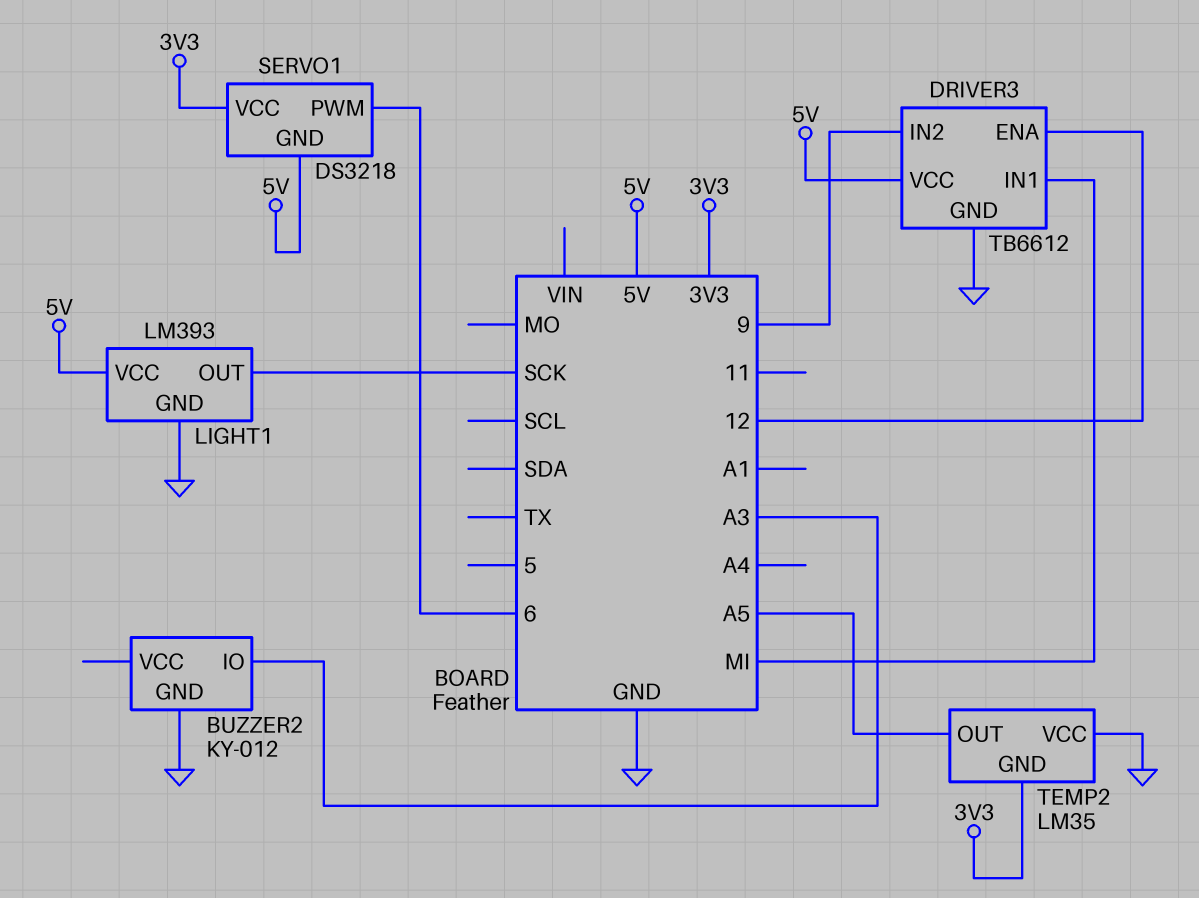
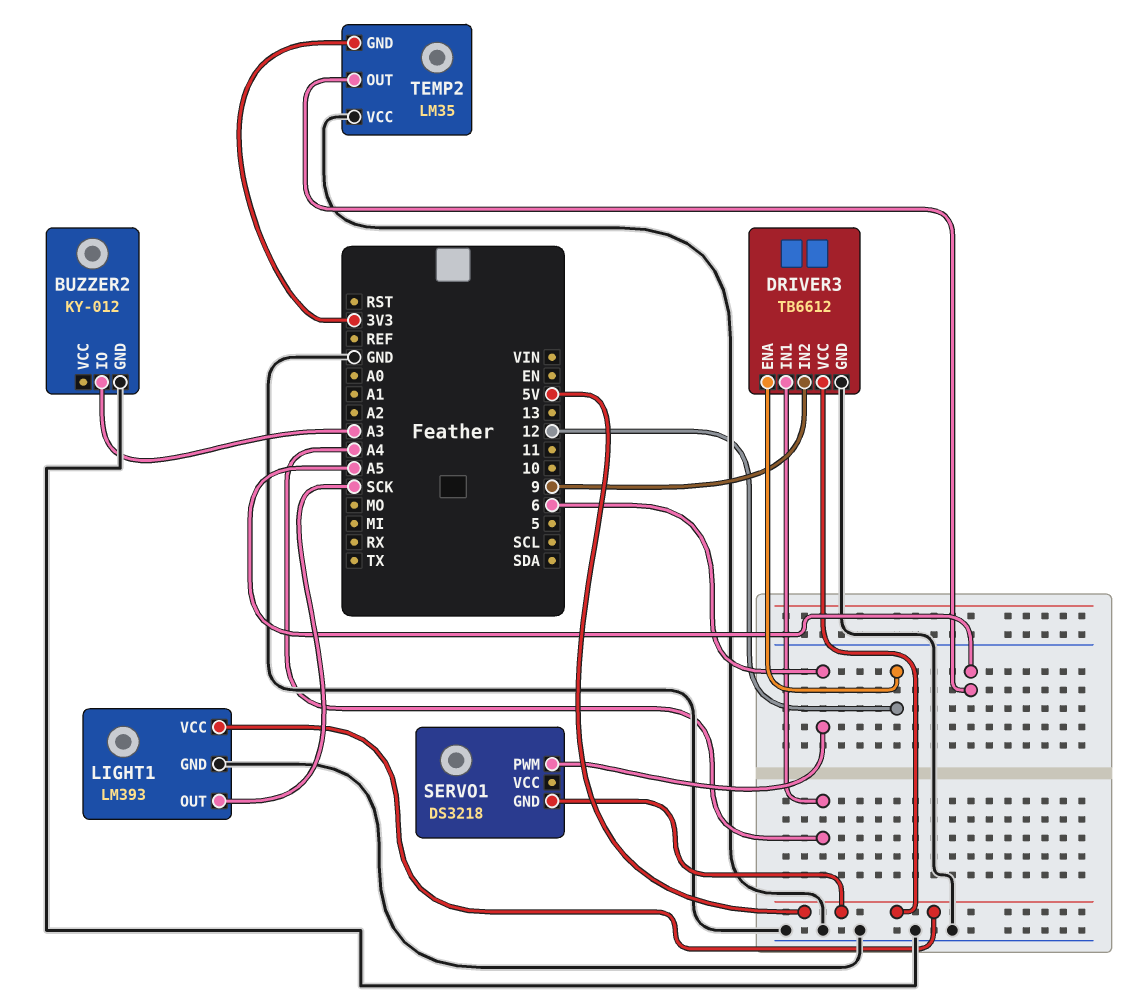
DRIVER3 pin IN1: MI -> A4
SERVO1 pin VCC: 3V3 -> none

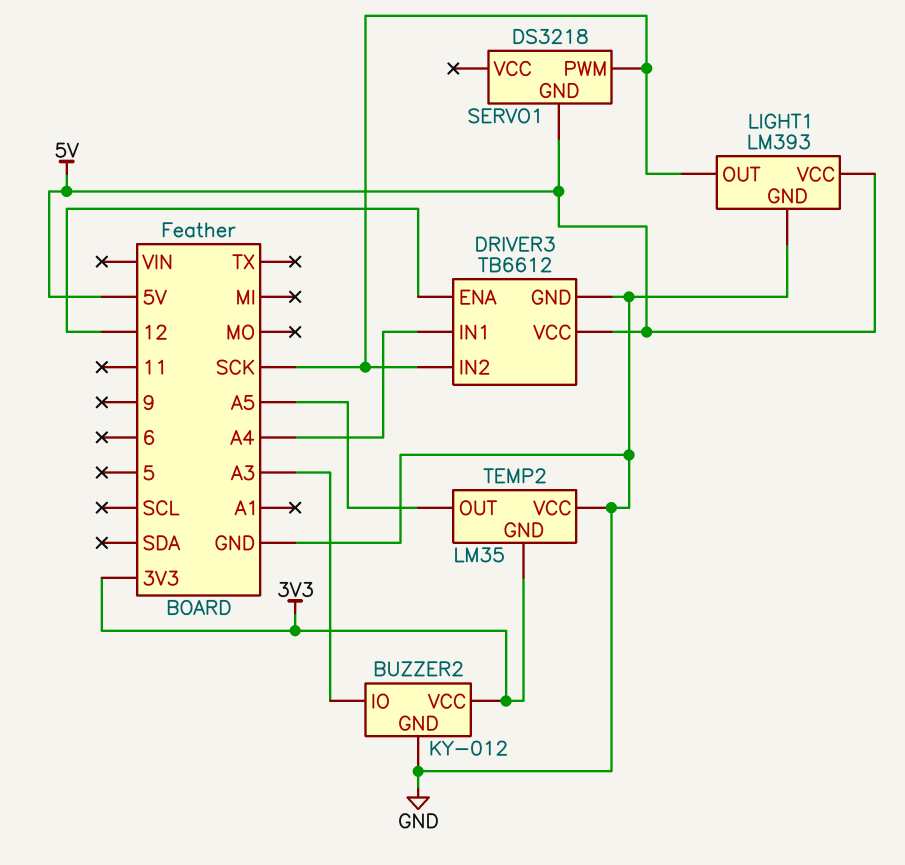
BUZZER2 pin VCC: none -> 3V3
DRIVER3 pin IN2: 9 -> SCK
SERVO1 pin PWM: 6 -> SCK

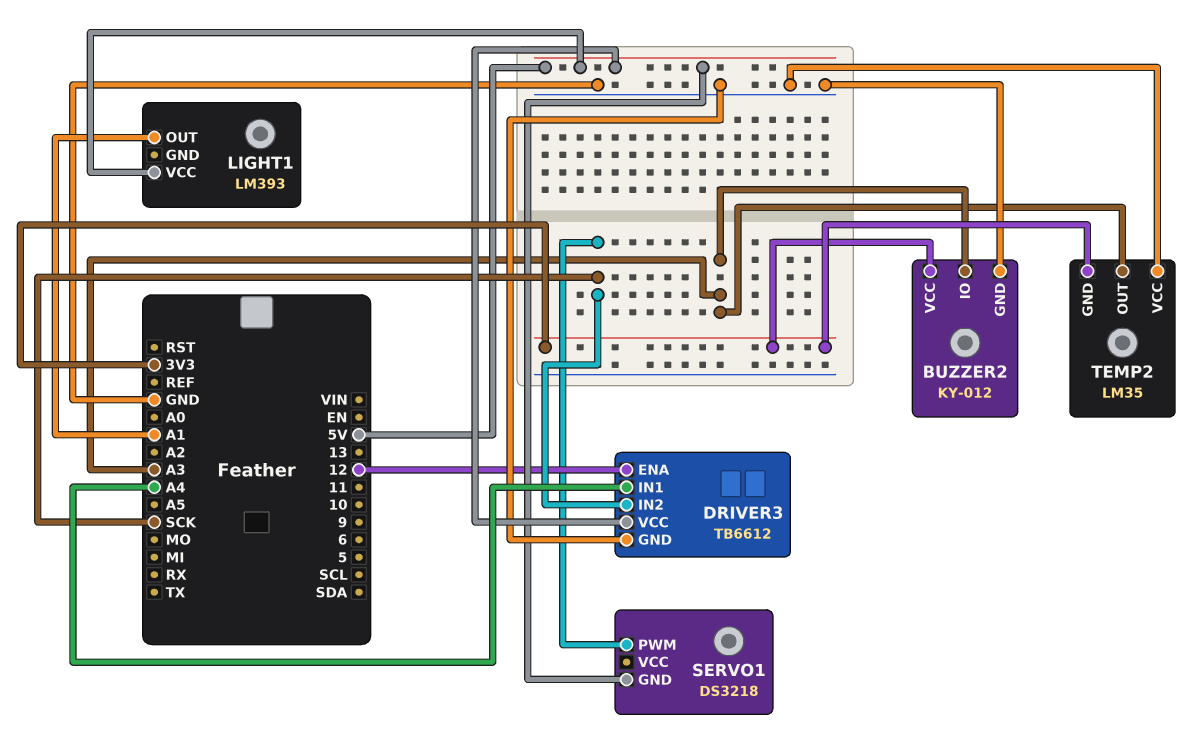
LIGHT1 pin GND: GND -> none
LIGHT1 pin OUT: SCK -> A1
TEMP2 pin OUT: A5 -> A3

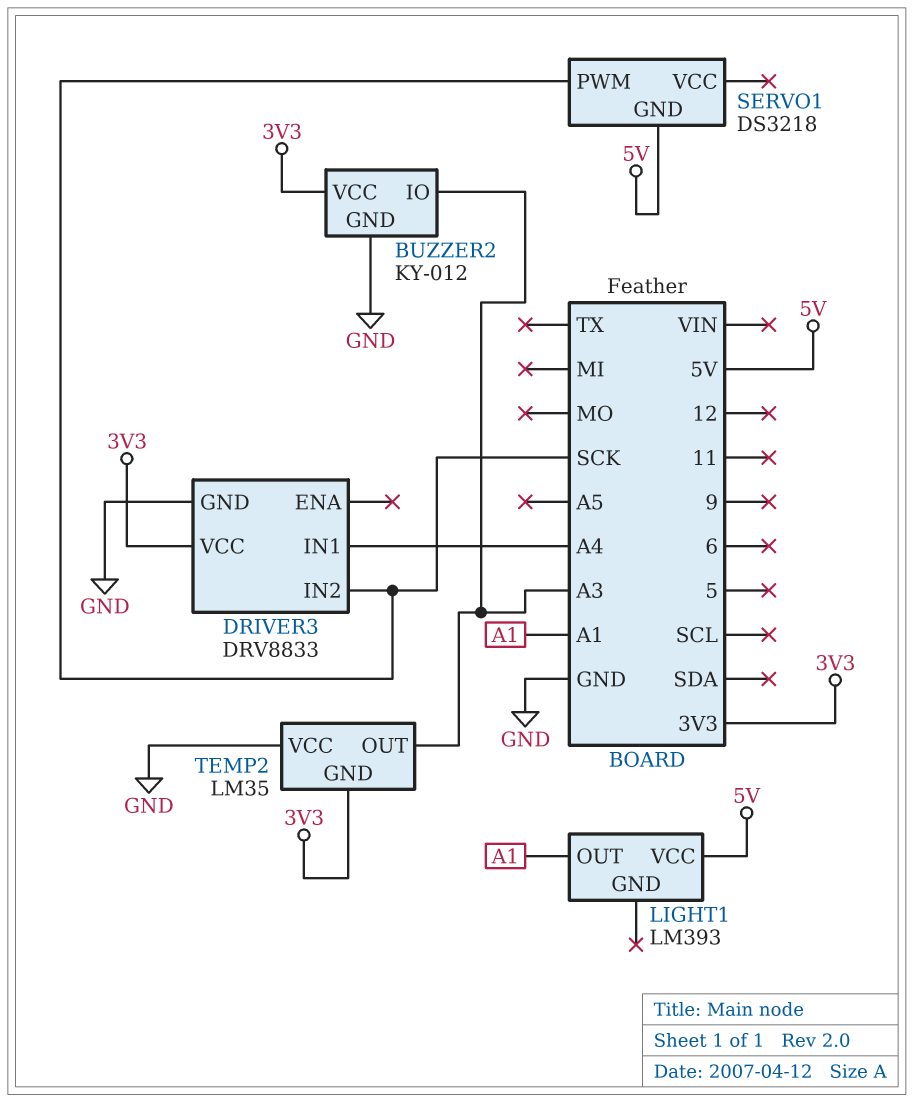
DRIVER3: TB6612 -> DRV8833
DRIVER3 pin ENA: 12 -> none
DRIVER3 pin VCC: 5V -> 3V3

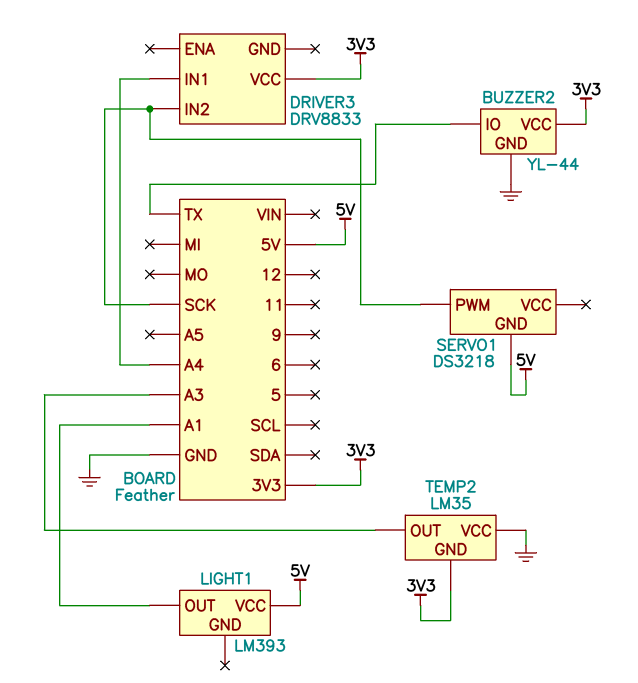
BUZZER2: KY-012 -> YL-44
BUZZER2 pin IO: A3 -> TX
DRIVER3 pin GND: GND -> none

